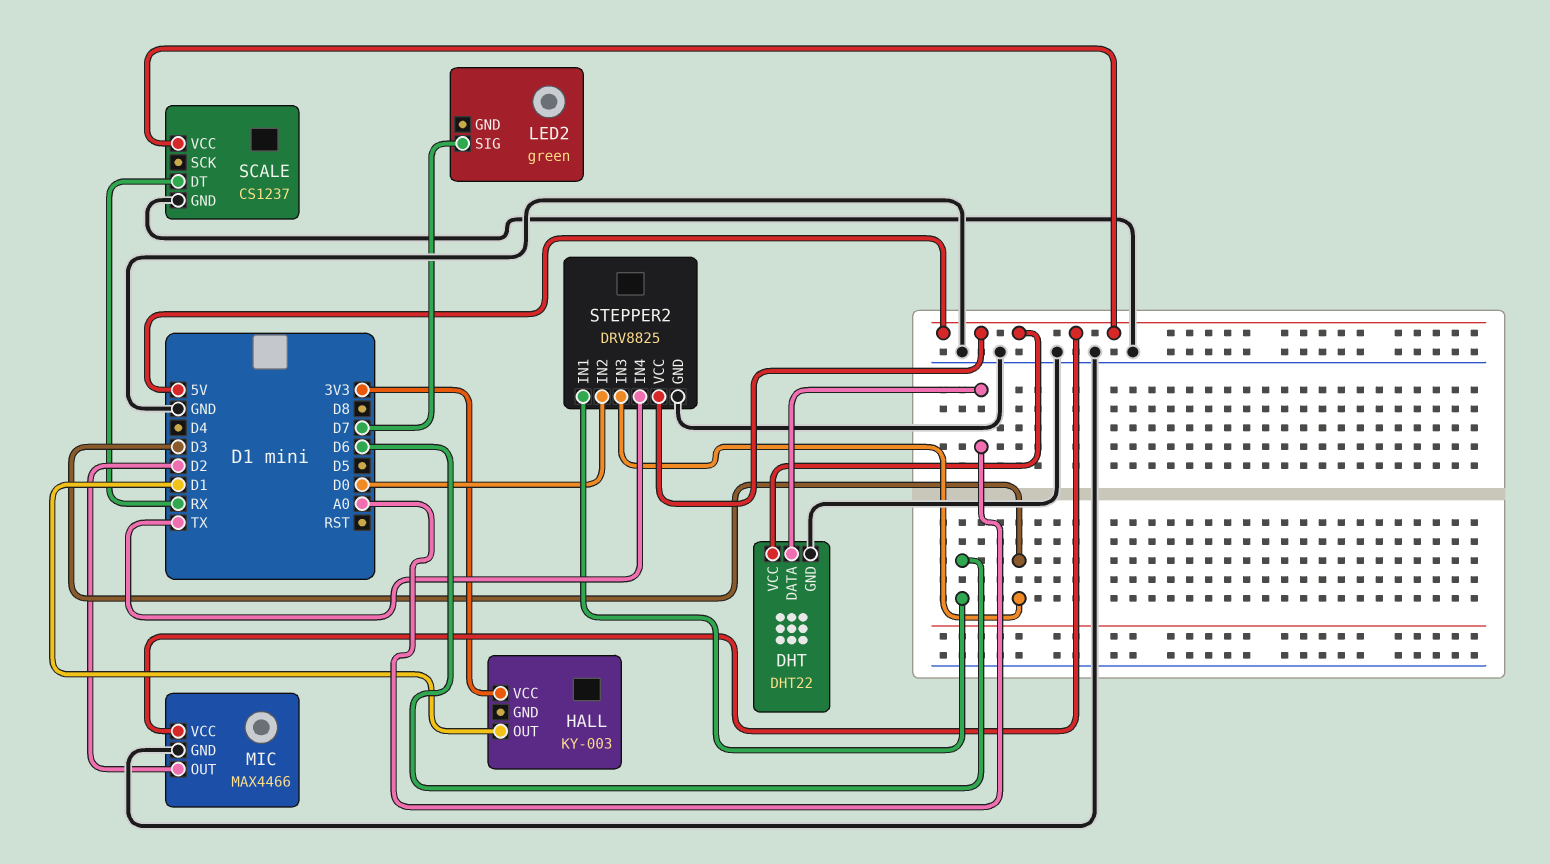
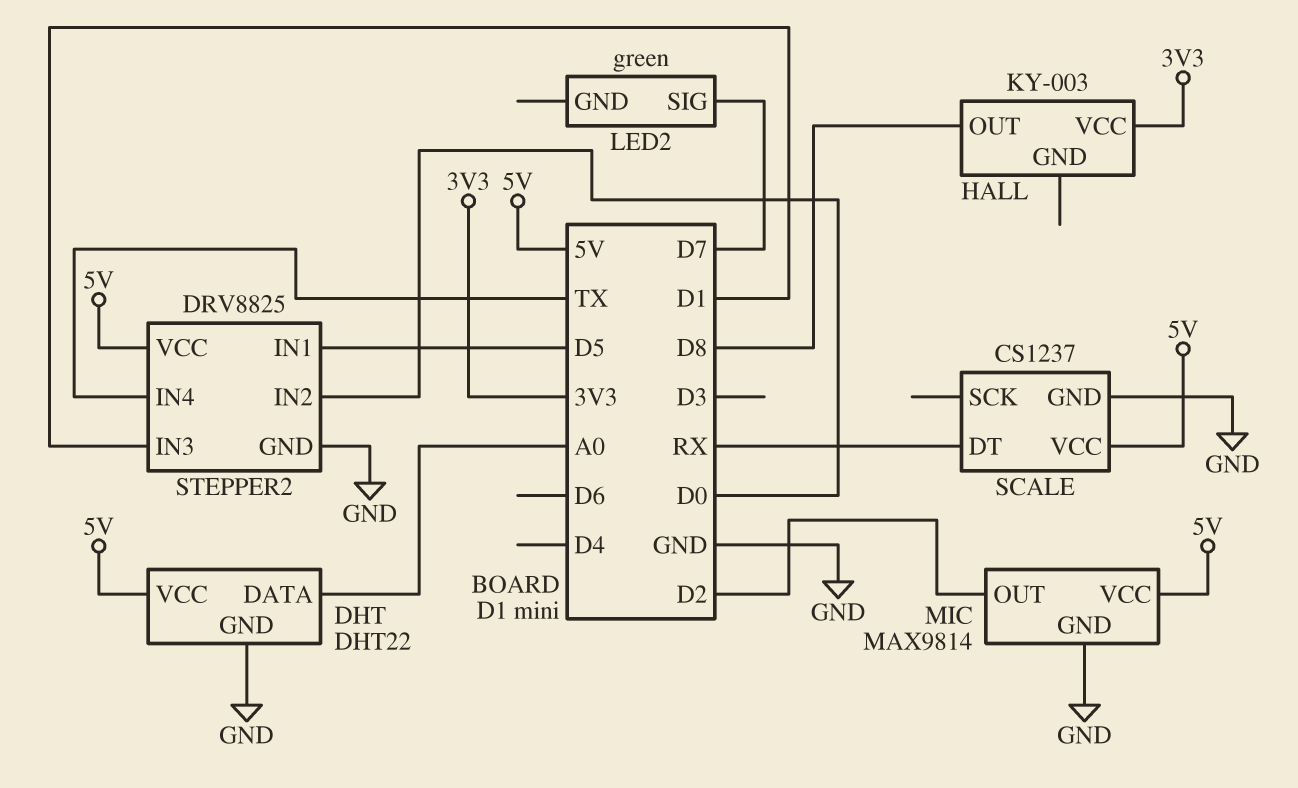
HALL pin OUT: D1 -> D8
MIC: MAX4466 -> MAX9814
STEPPER2 pin IN1: D6 -> D5
STEPPER2 pin IN3: D3 -> D1

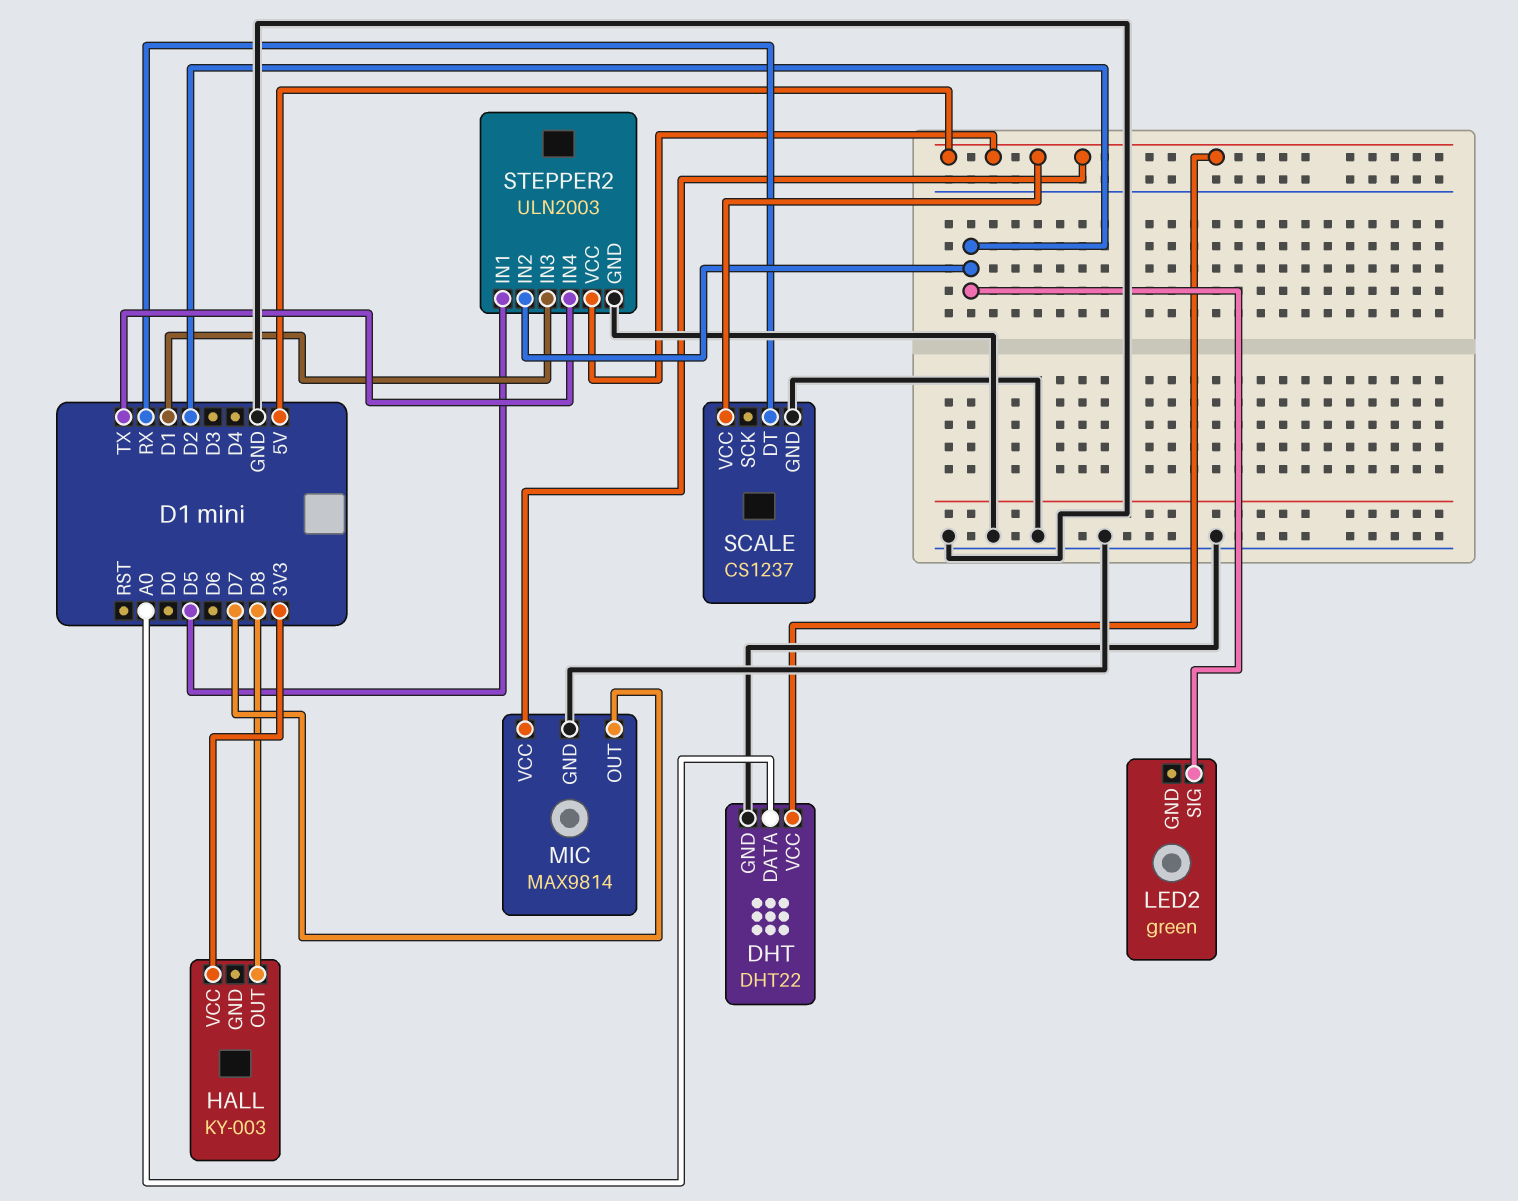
LED2 pin SIG: D7 -> D2
MIC pin OUT: D2 -> D7
STEPPER2: DRV8825 -> ULN2003
STEPPER2 pin IN2: D0 -> D2

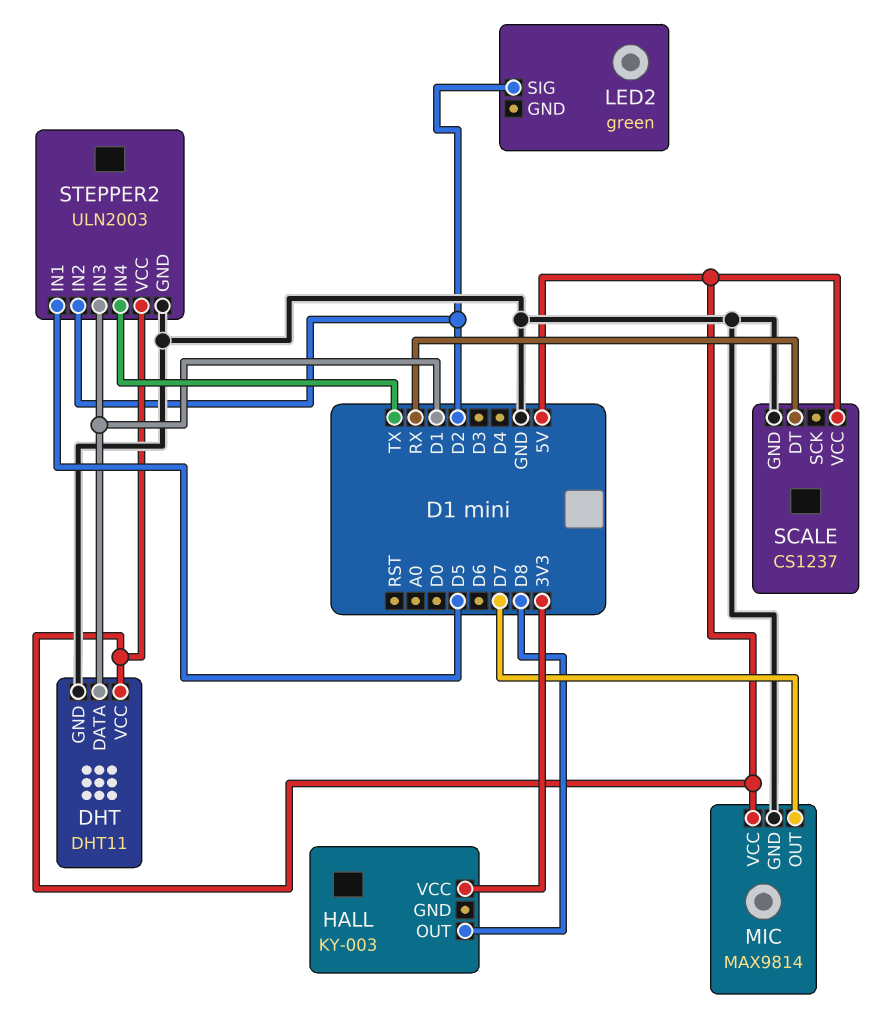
DHT: DHT22 -> DHT11
DHT pin DATA: A0 -> D1

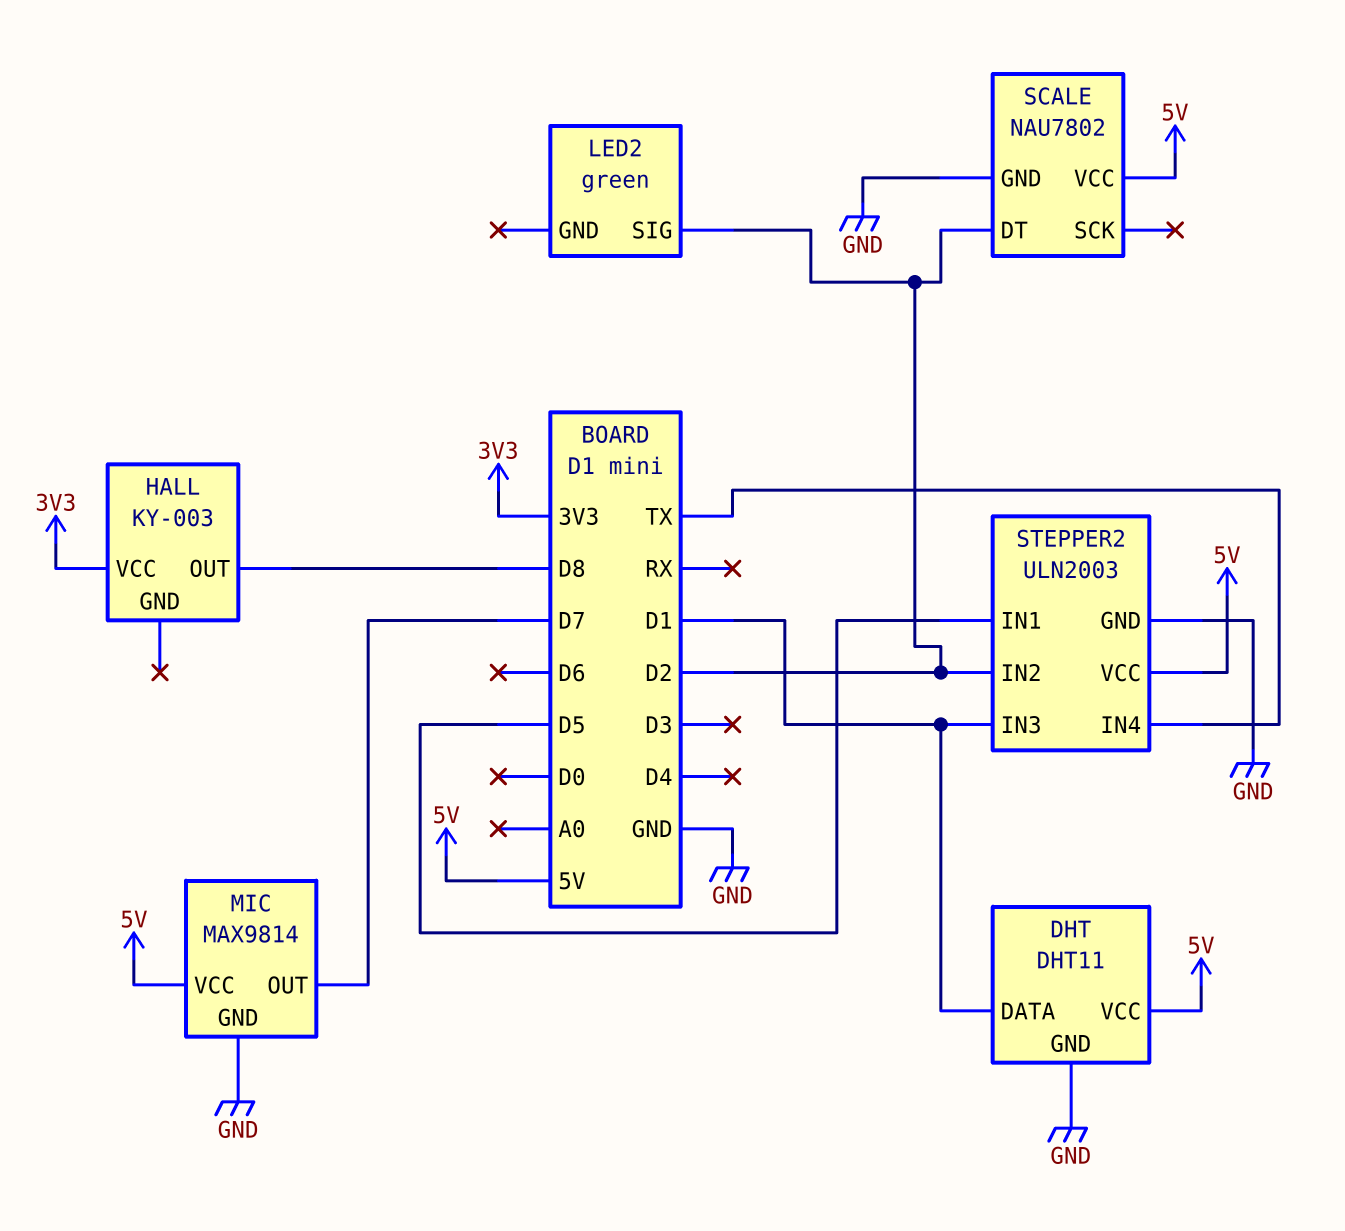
SCALE: CS1237 -> NAU7802
SCALE pin DT: RX -> D2

